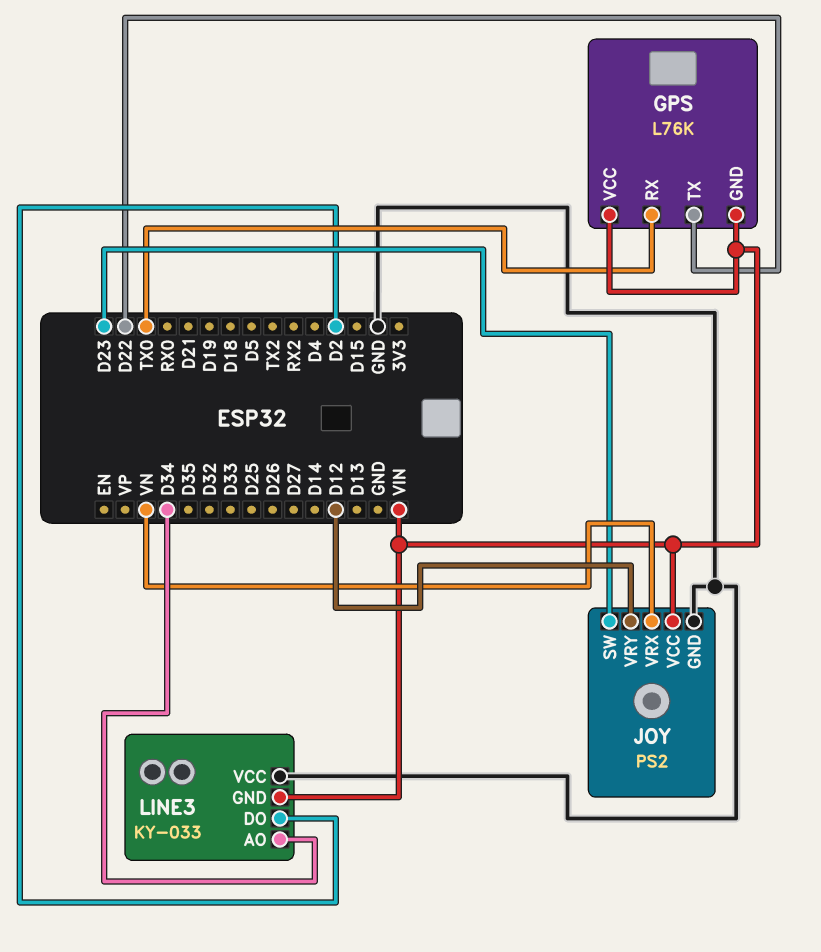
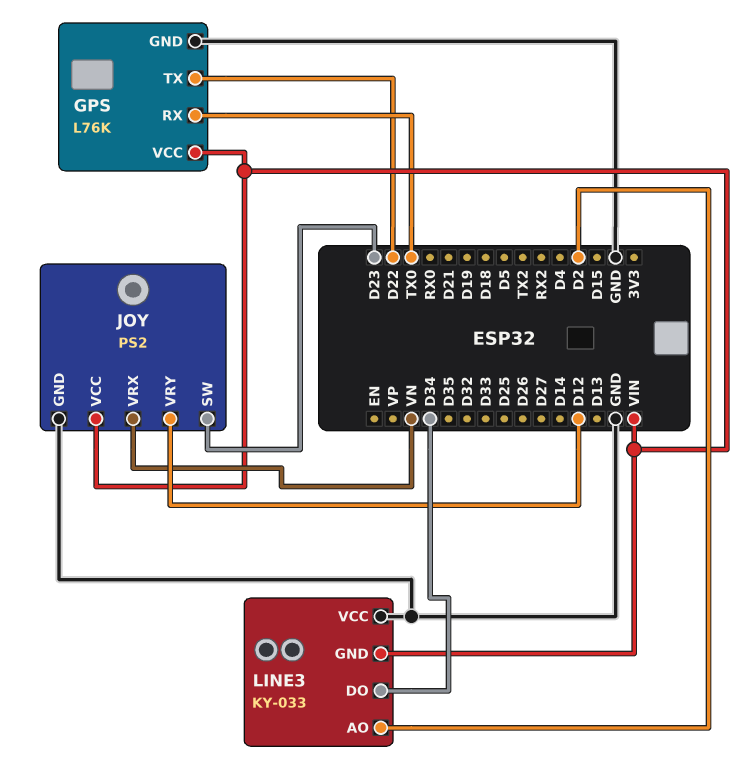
GPS pin GND: VIN -> GND
LINE3 pin AO: D34 -> D2
LINE3 pin DO: D2 -> D34

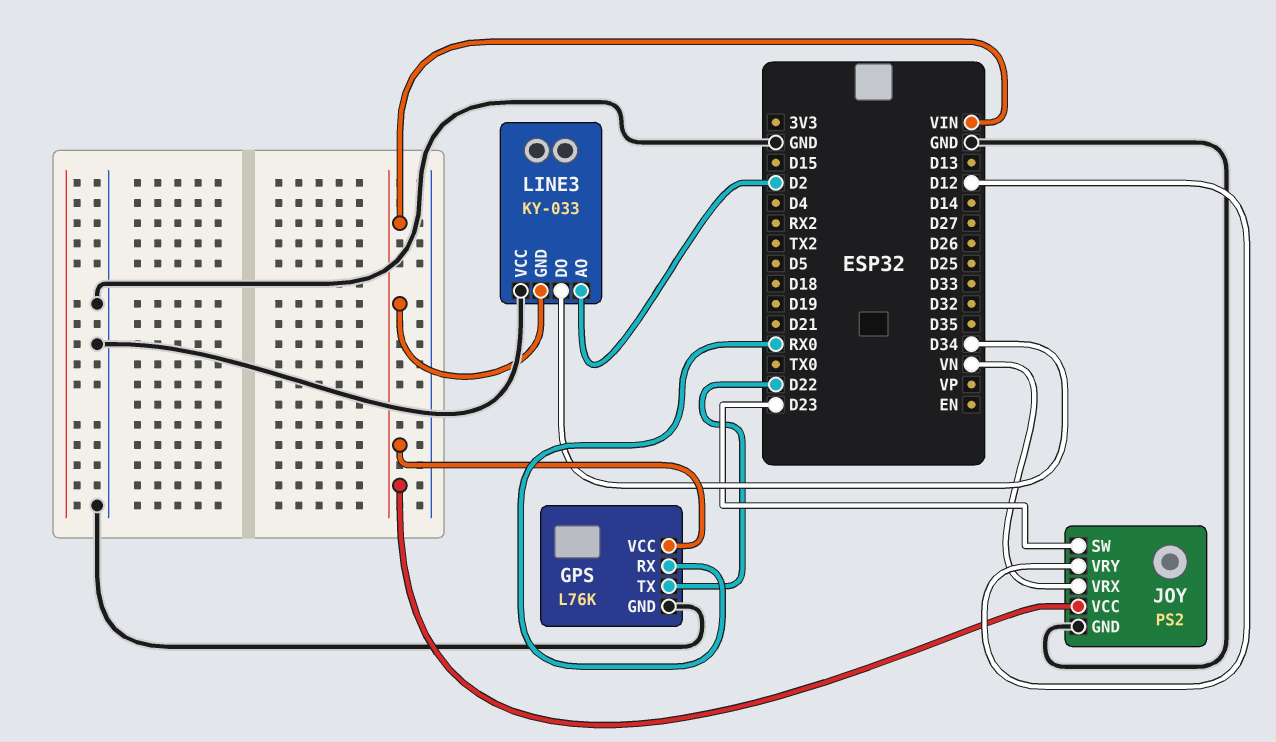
GPS pin RX: TX0 -> RX0

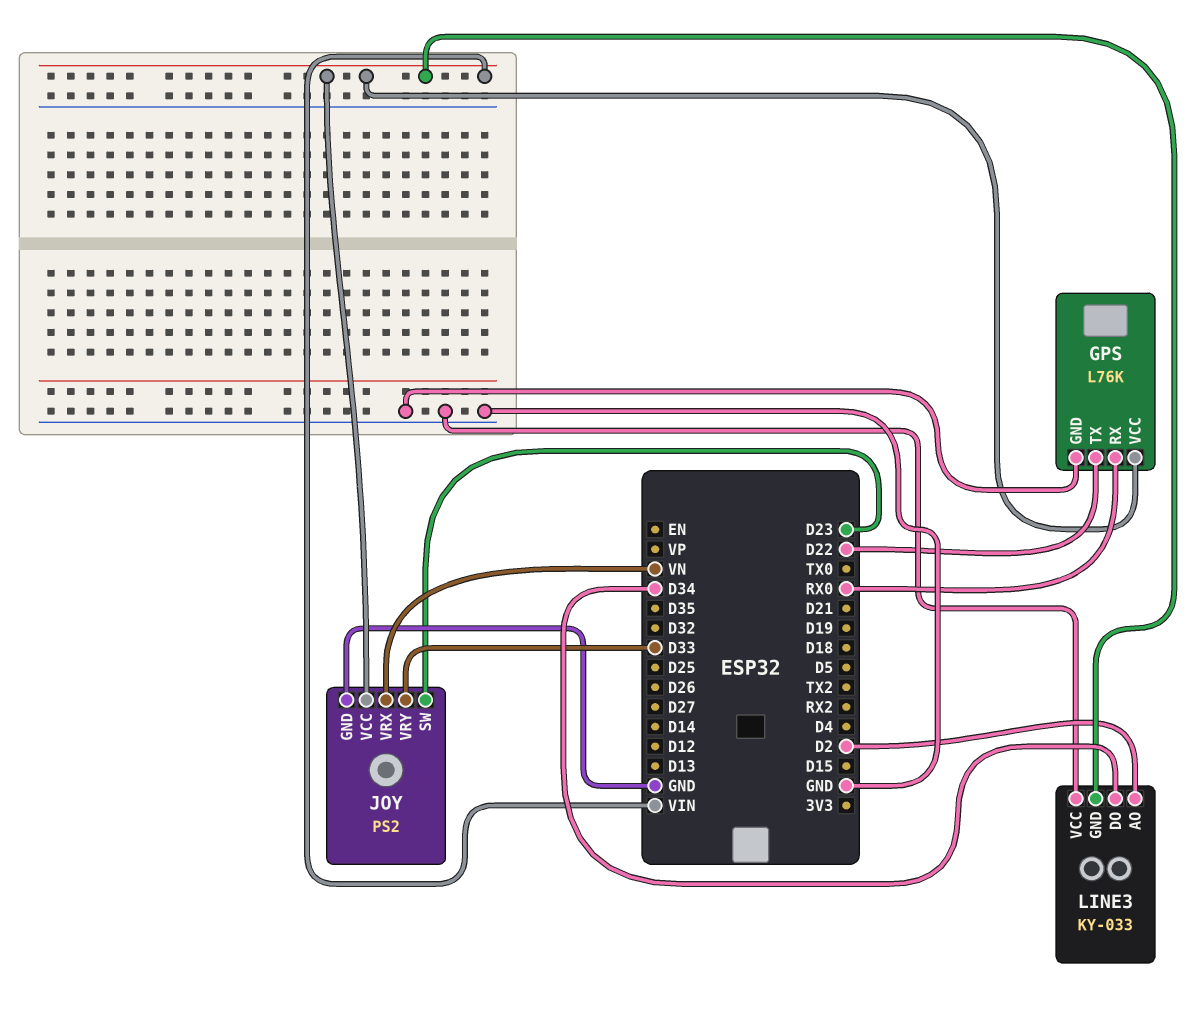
JOY pin VRY: D12 -> D33

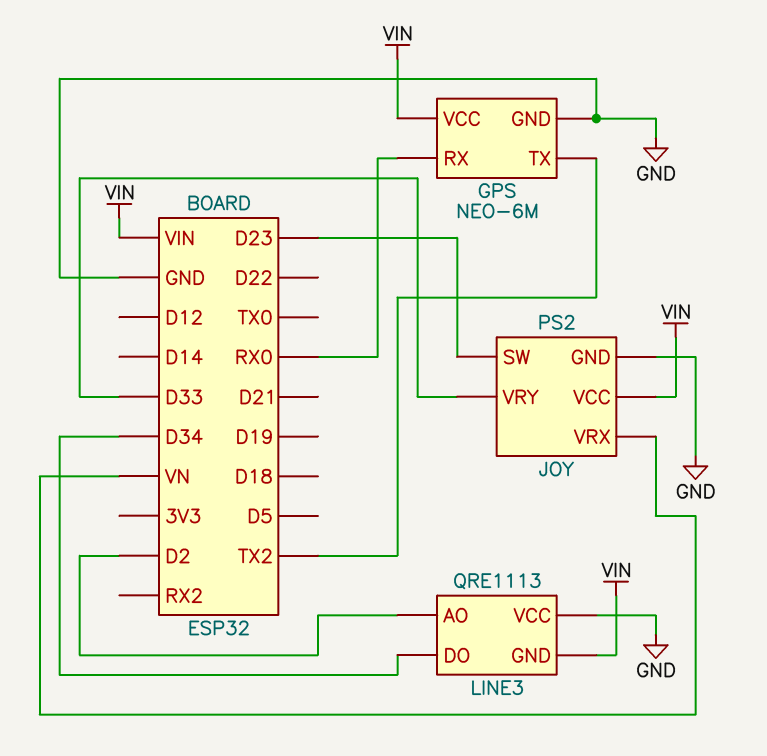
GPS: L76K -> NEO-6M
GPS pin TX: D22 -> TX2
LINE3: KY-033 -> QRE1113

